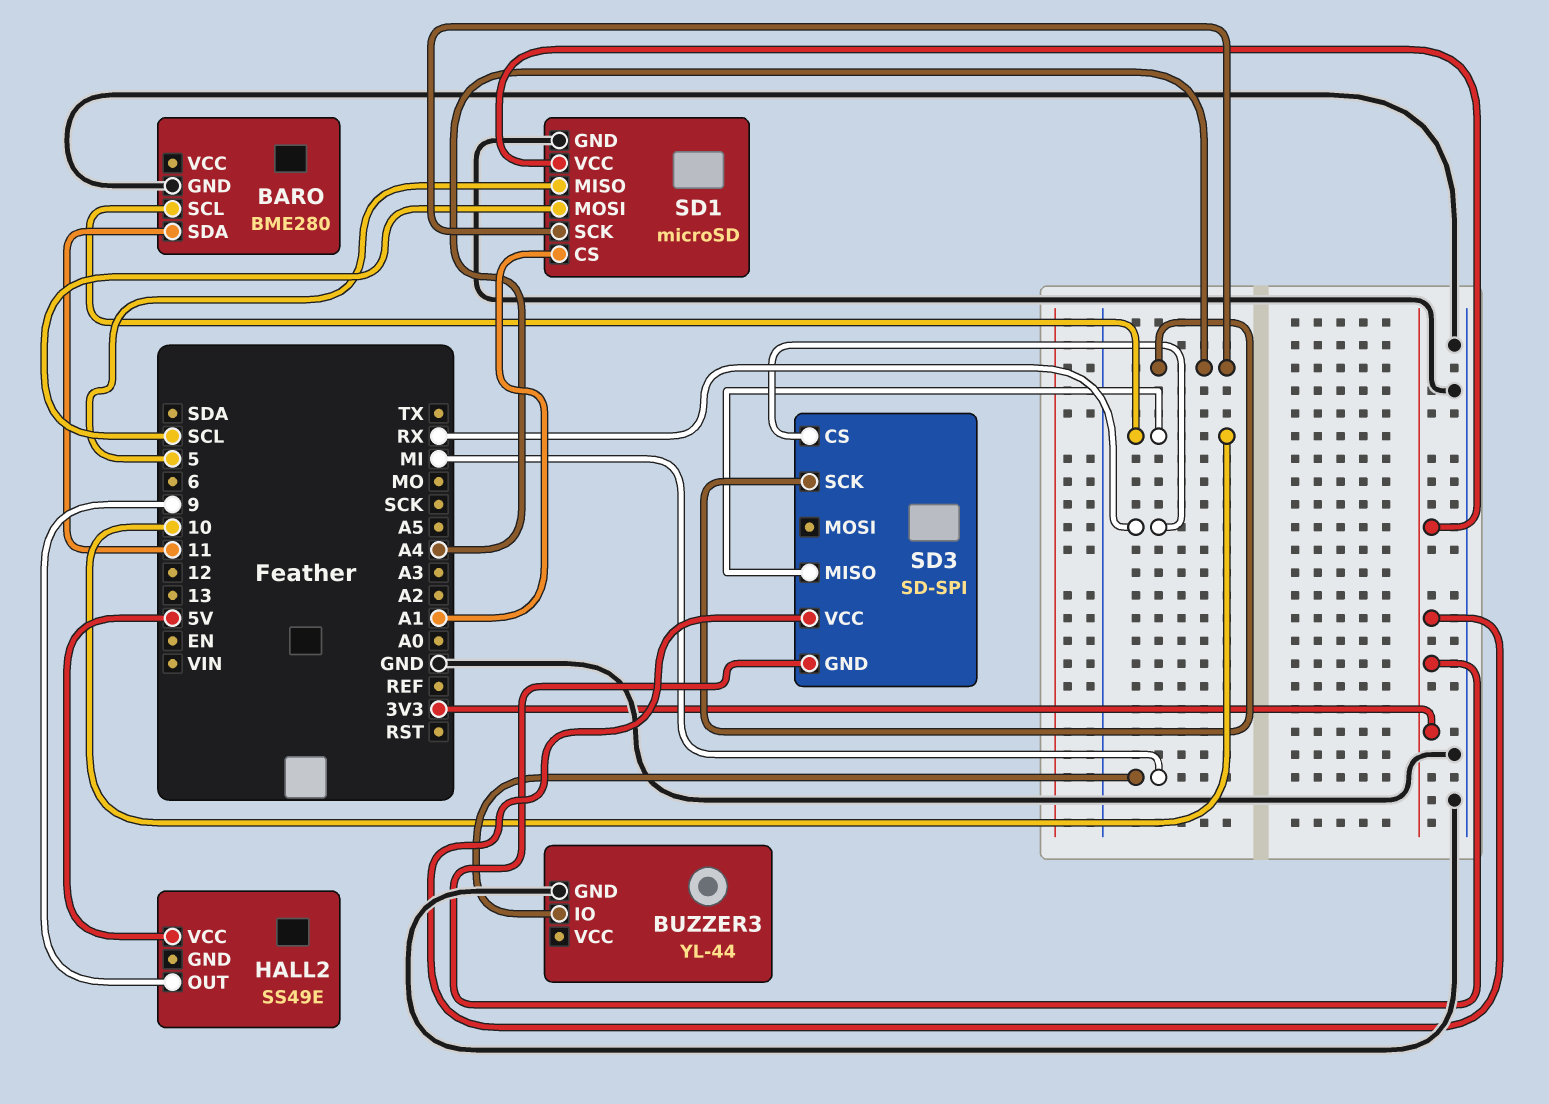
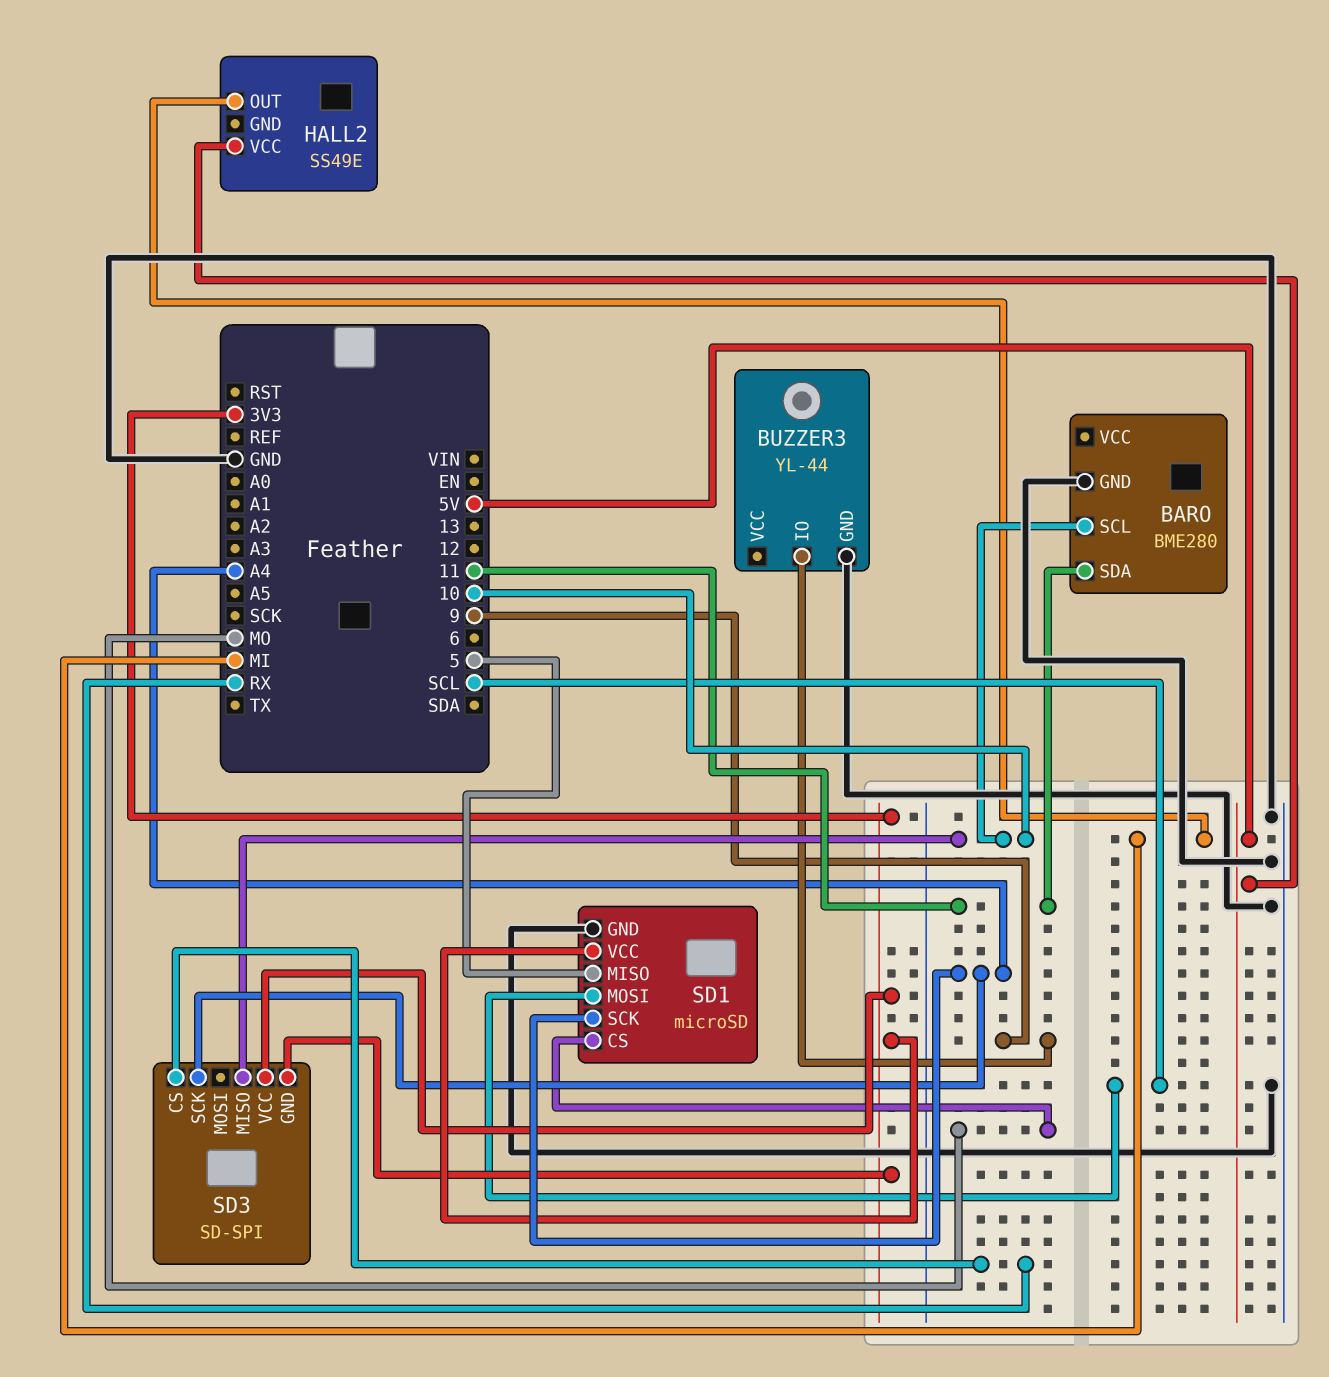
BUZZER3 pin IO: MI -> 9
HALL2 pin OUT: 9 -> MI
SD1 pin CS: A1 -> MO

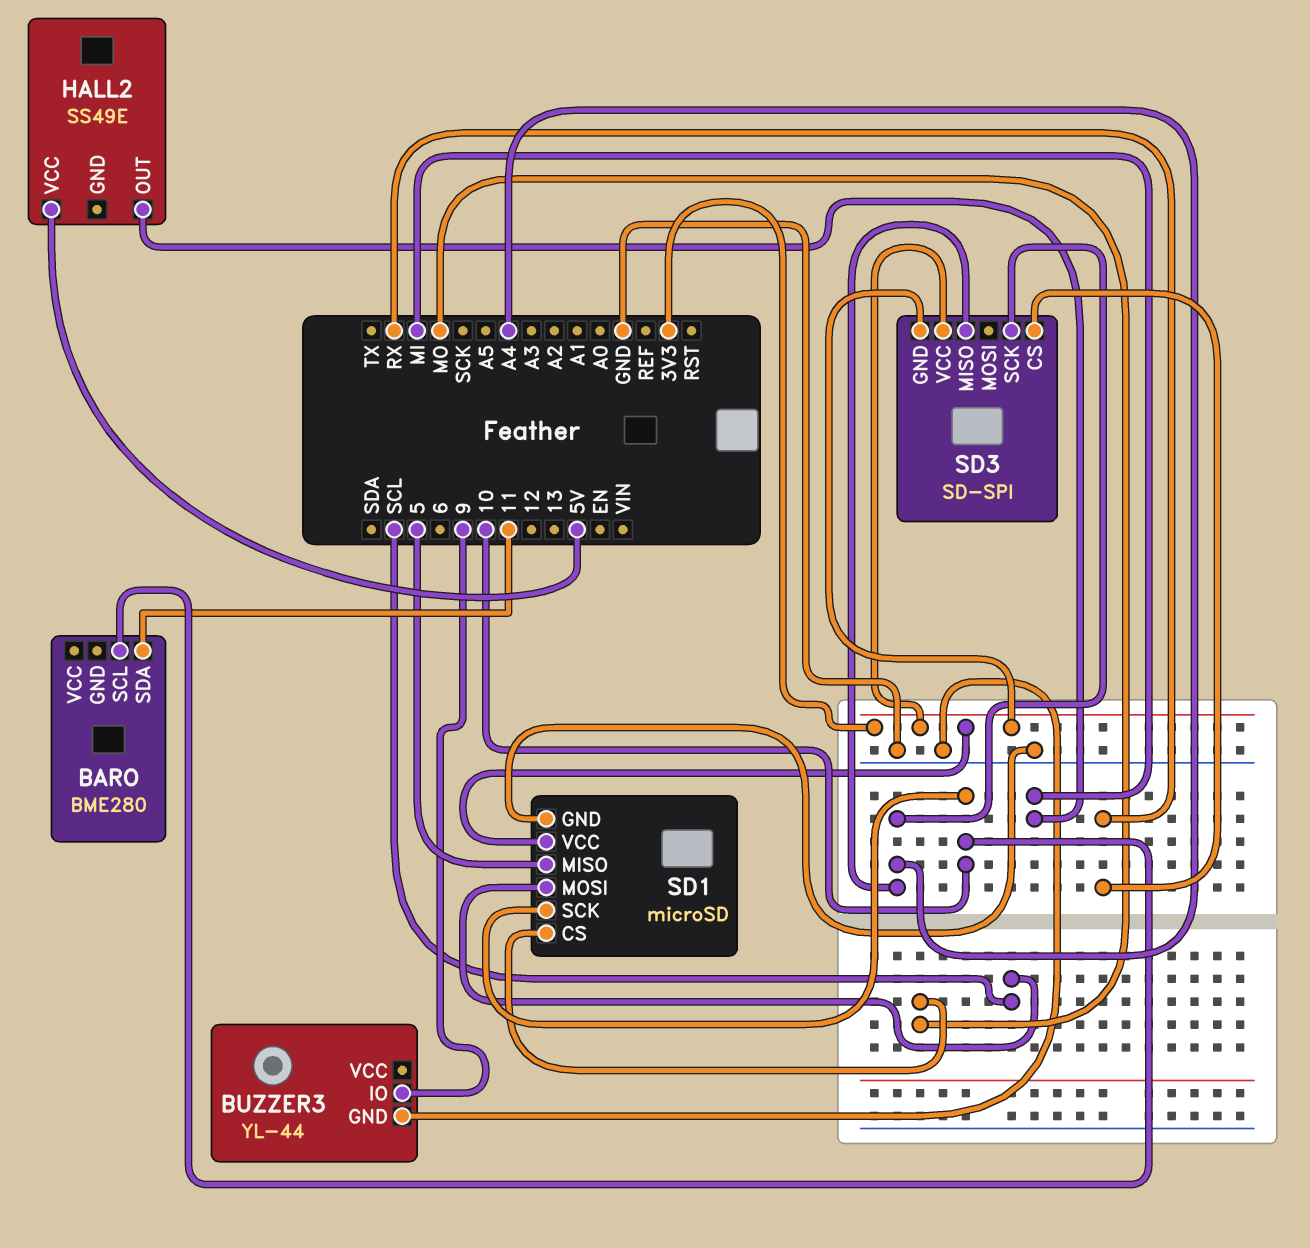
BARO pin GND: GND -> none
SD1 pin SCK: A4 -> 10
SD3 pin MISO: 10 -> A4

